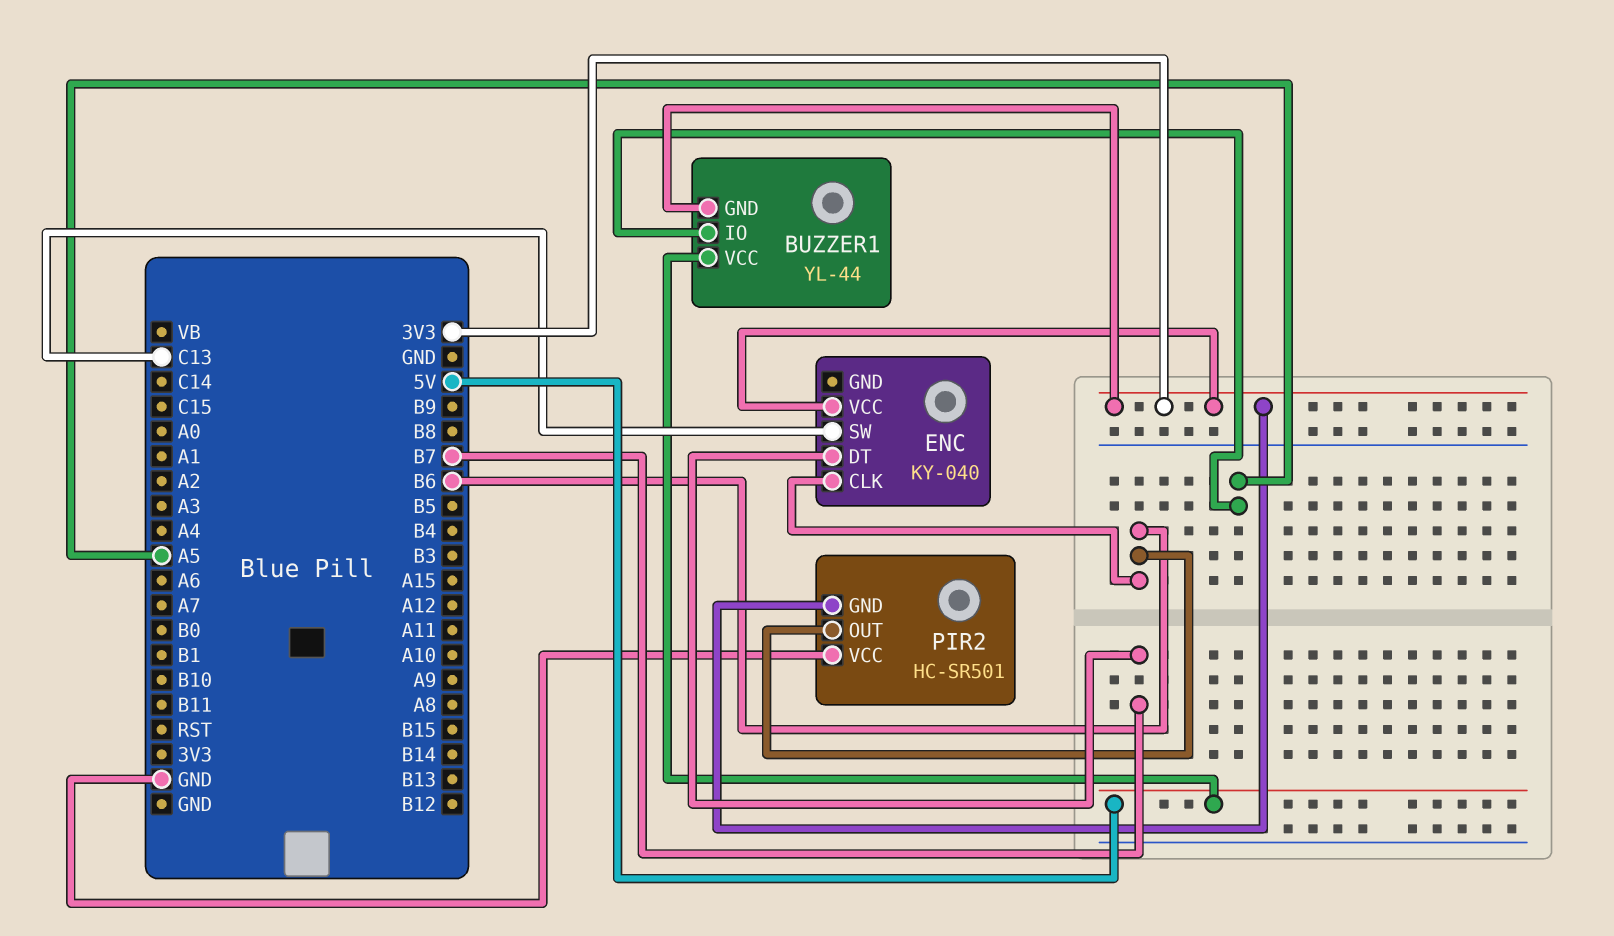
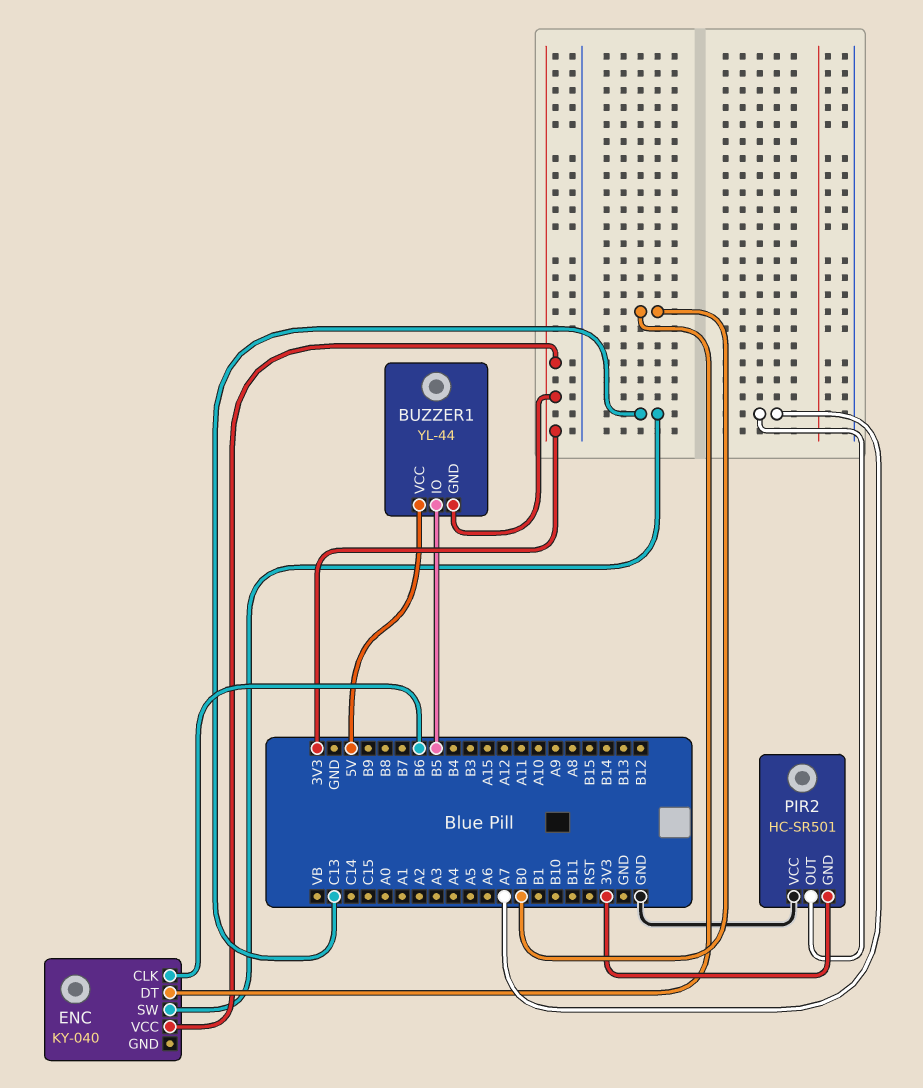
BUZZER1 pin IO: A5 -> B5
ENC pin DT: B7 -> B0
PIR2 pin OUT: B6 -> A7

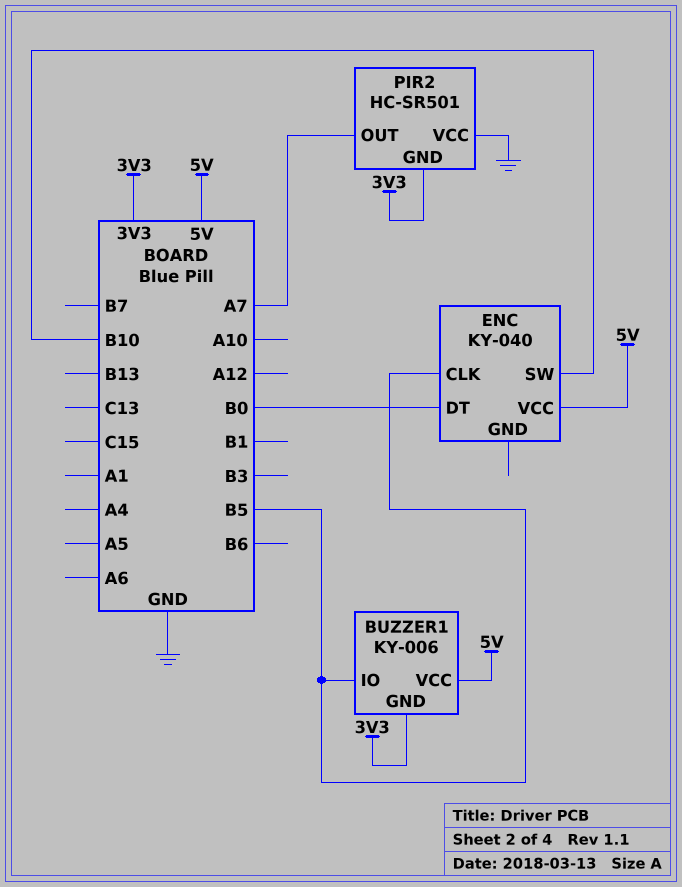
BUZZER1: YL-44 -> KY-006
ENC pin CLK: B6 -> B5
ENC pin SW: C13 -> B10
ENC pin VCC: 3V3 -> 5V

